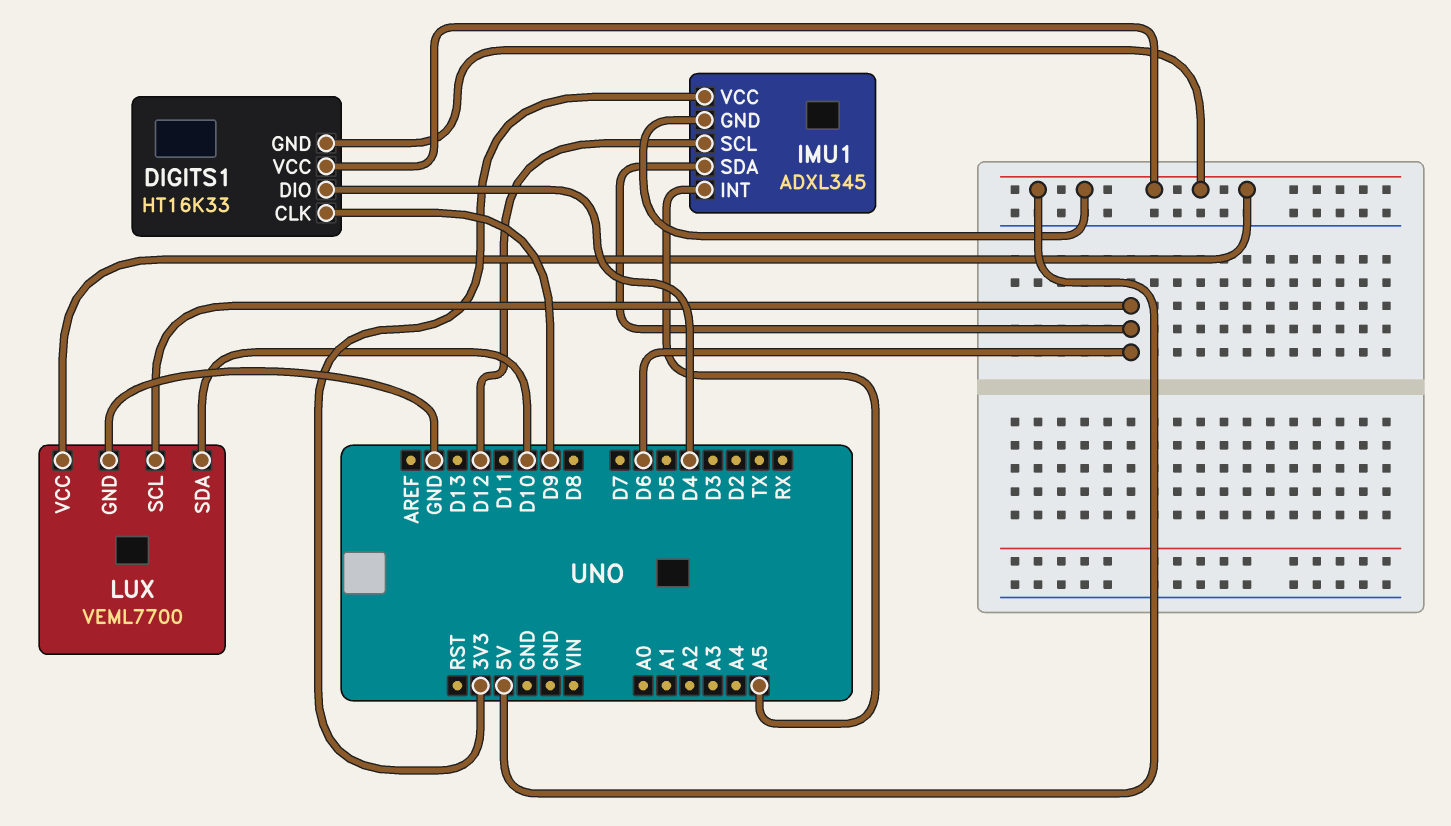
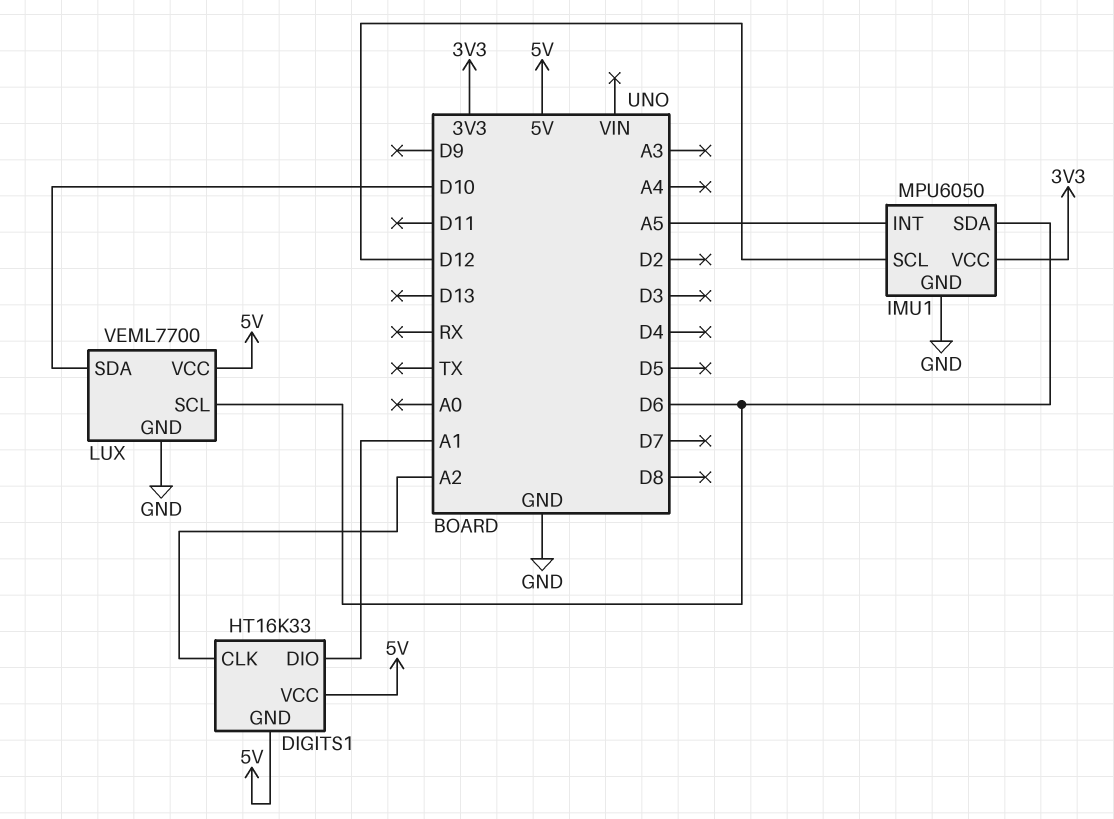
DIGITS1 pin CLK: D9 -> A2
DIGITS1 pin DIO: D4 -> A1
IMU1: ADXL345 -> MPU6050
IMU1 pin GND: 5V -> GND

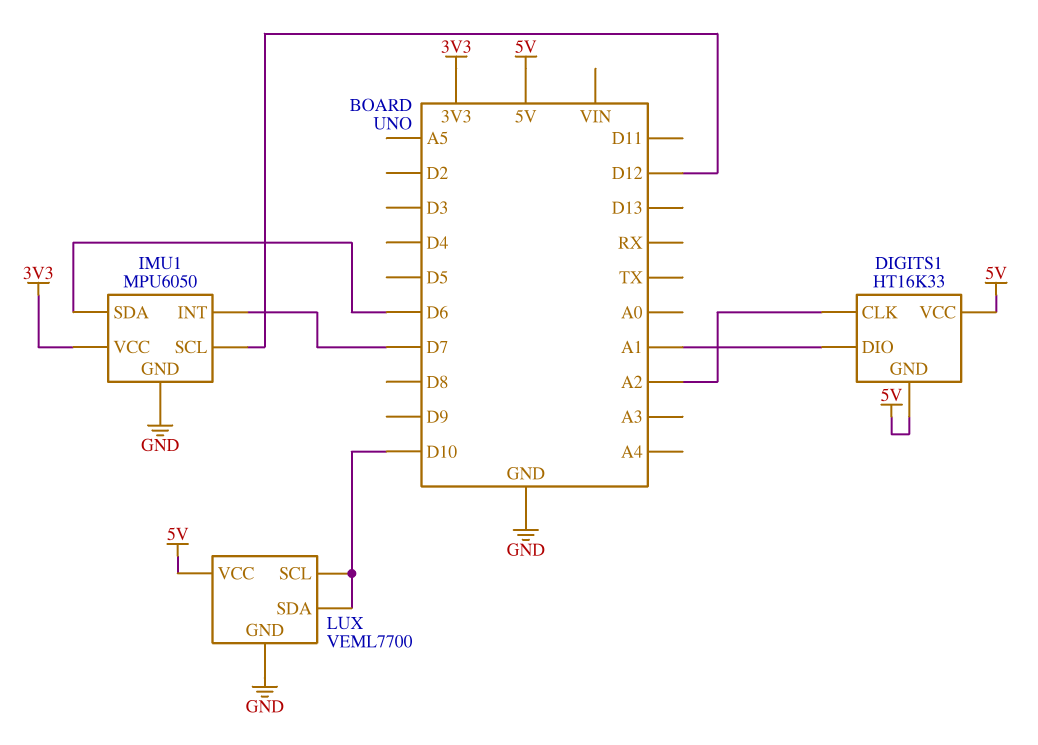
IMU1 pin INT: A5 -> D7
LUX pin SCL: D6 -> D10

